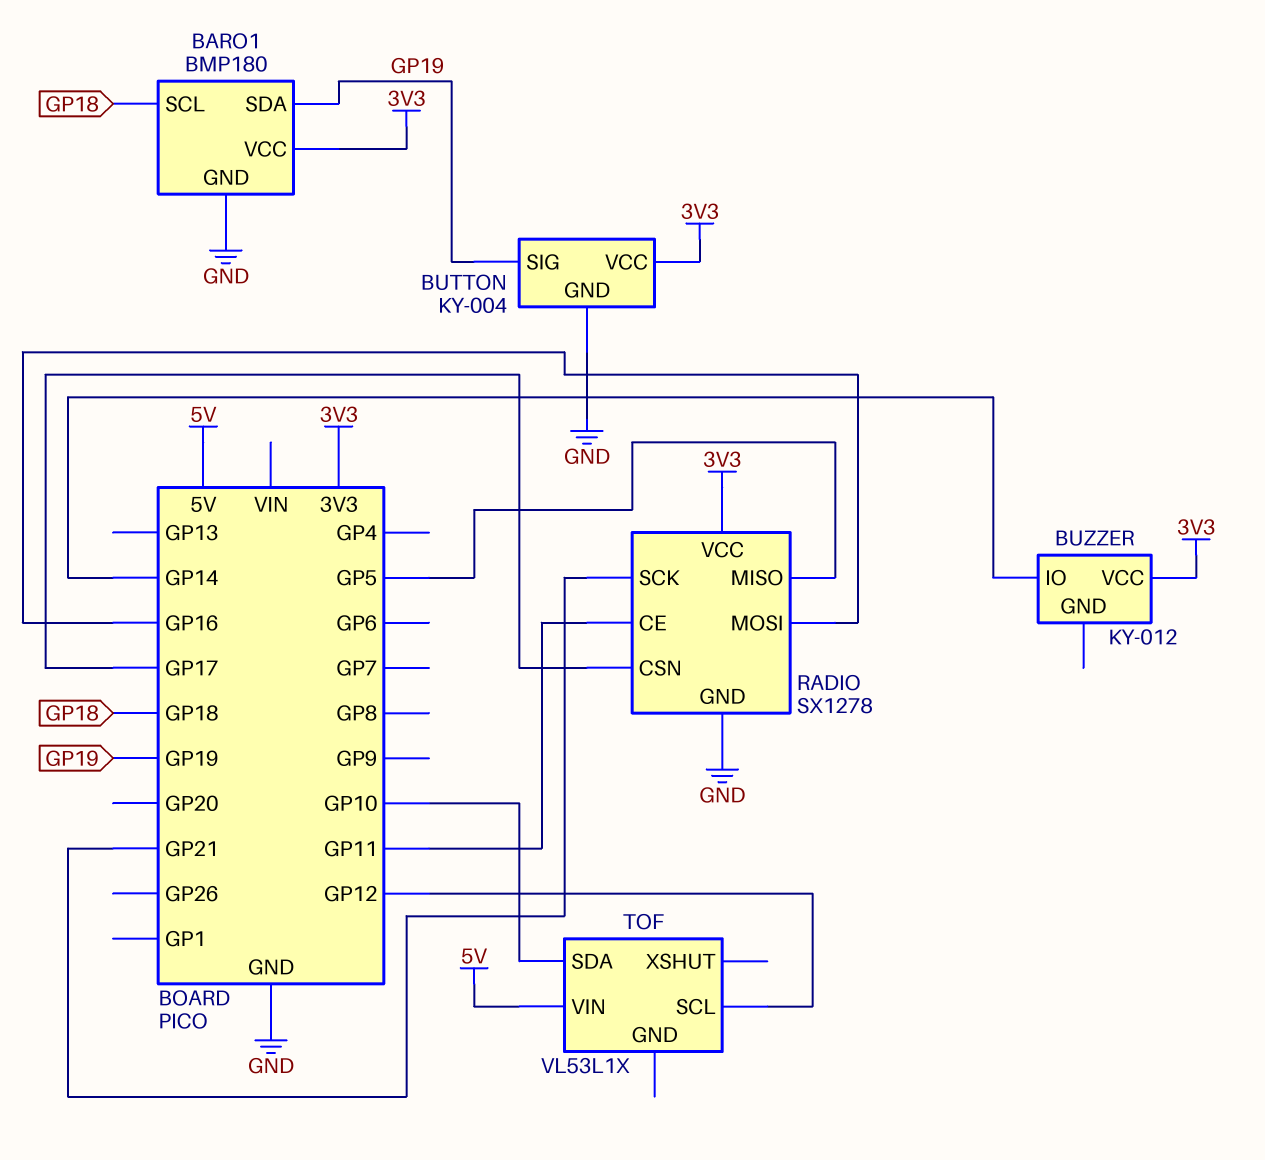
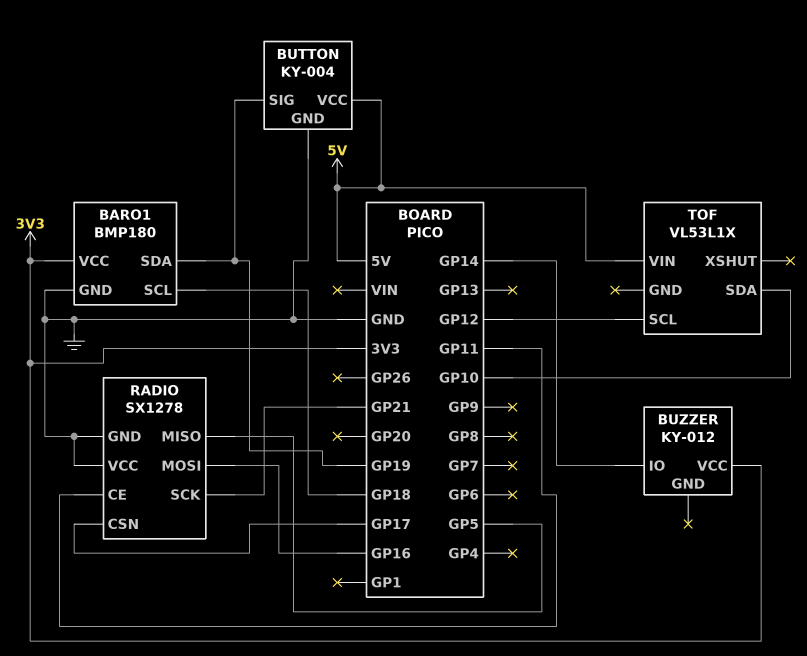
BUTTON pin VCC: 3V3 -> 5V
RADIO pin VCC: 3V3 -> GND

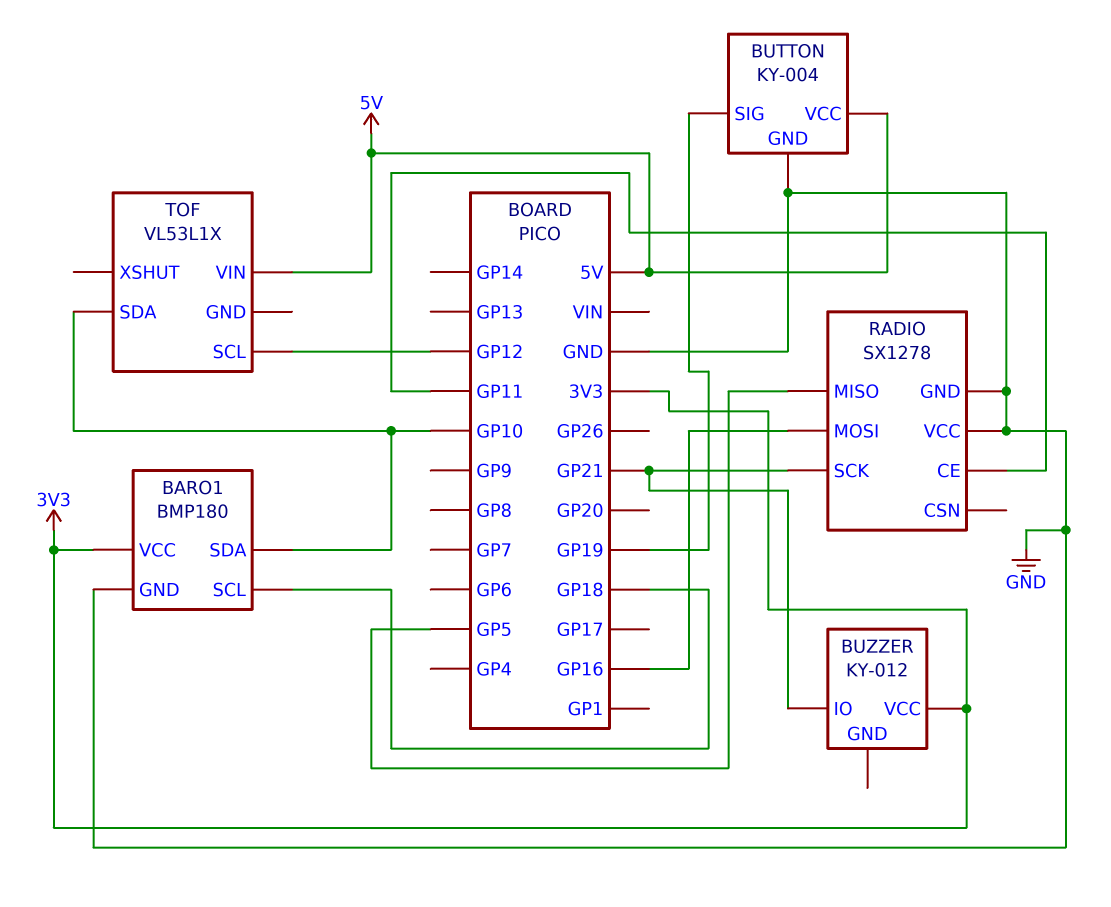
BARO1 pin SDA: GP19 -> GP10
BUZZER pin IO: GP14 -> GP21
RADIO pin CSN: GP17 -> none

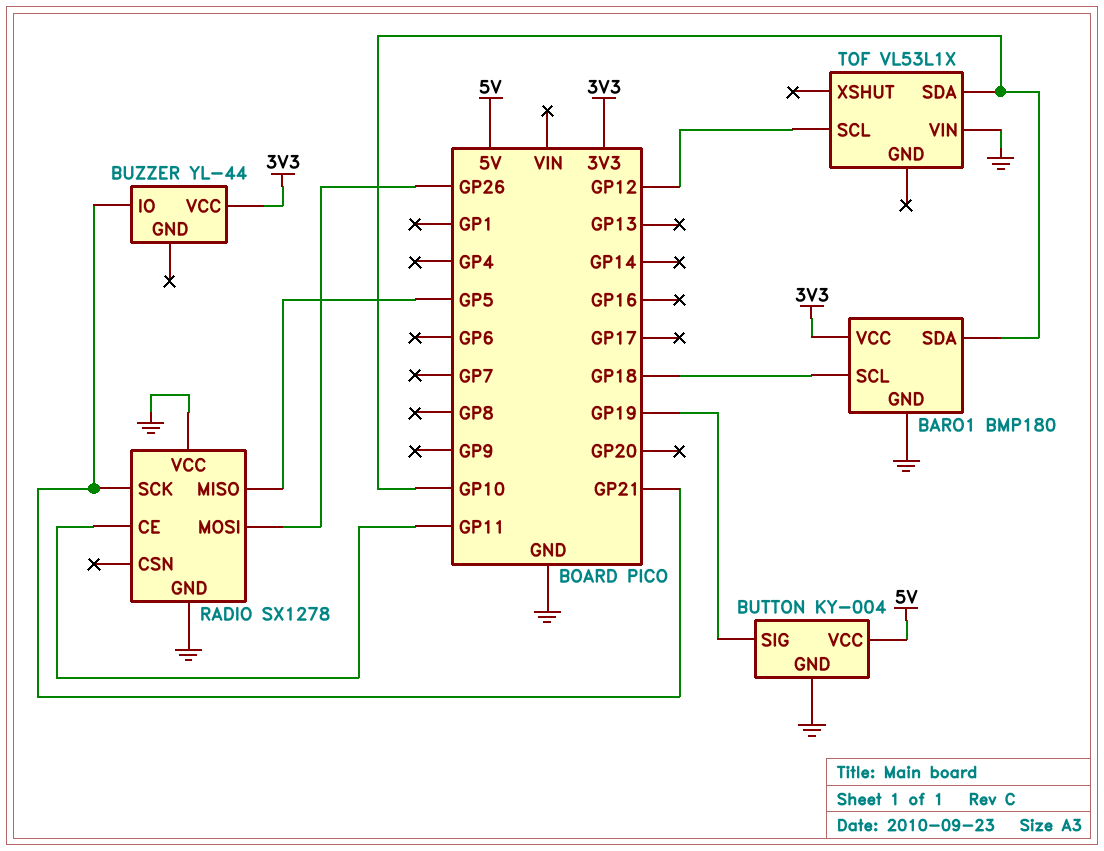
BUZZER: KY-012 -> YL-44
RADIO pin MOSI: GP16 -> GP26
TOF pin VIN: 5V -> GND

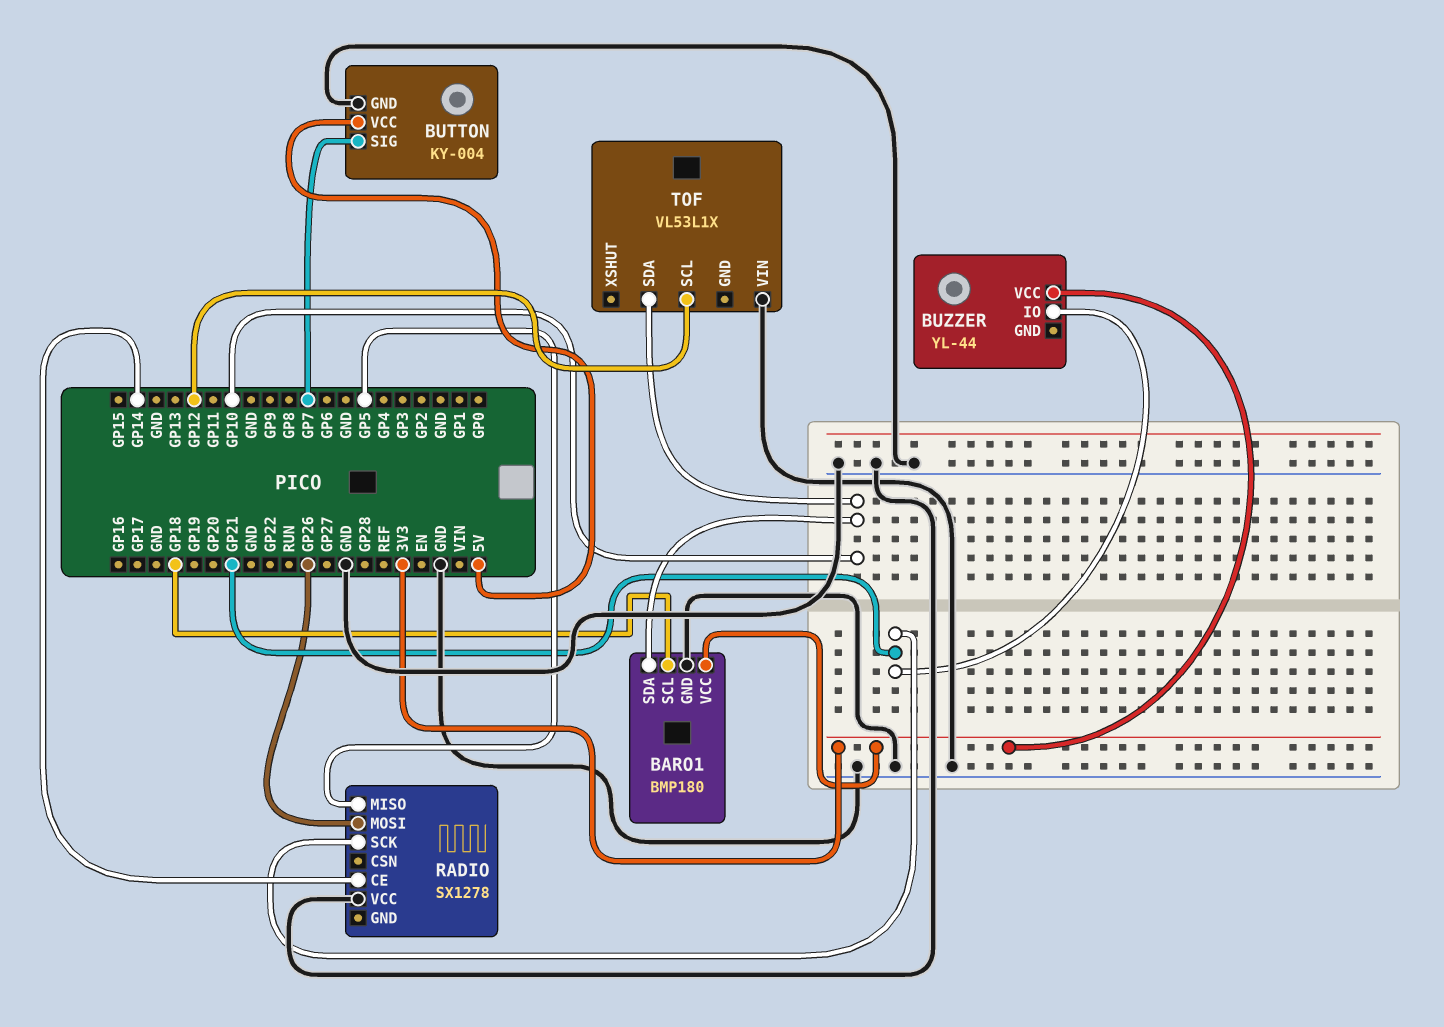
BUTTON pin SIG: GP19 -> GP7
RADIO pin CE: GP11 -> GP14
RADIO pin GND: GND -> none

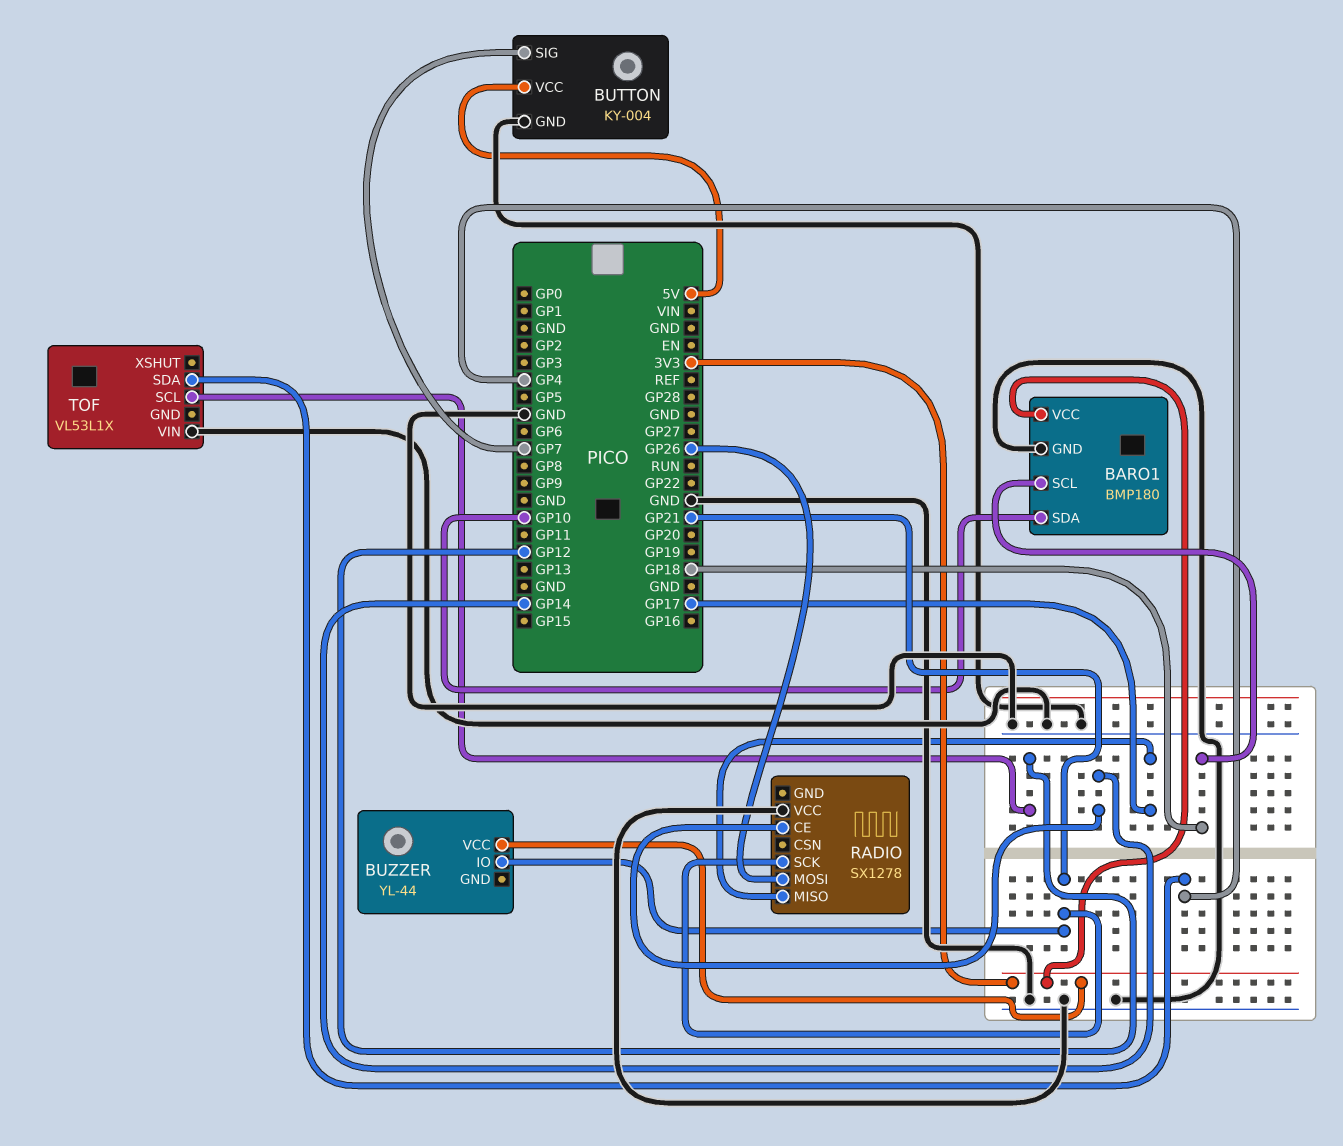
RADIO pin MISO: GP5 -> GP17
TOF pin SDA: GP10 -> GP4

